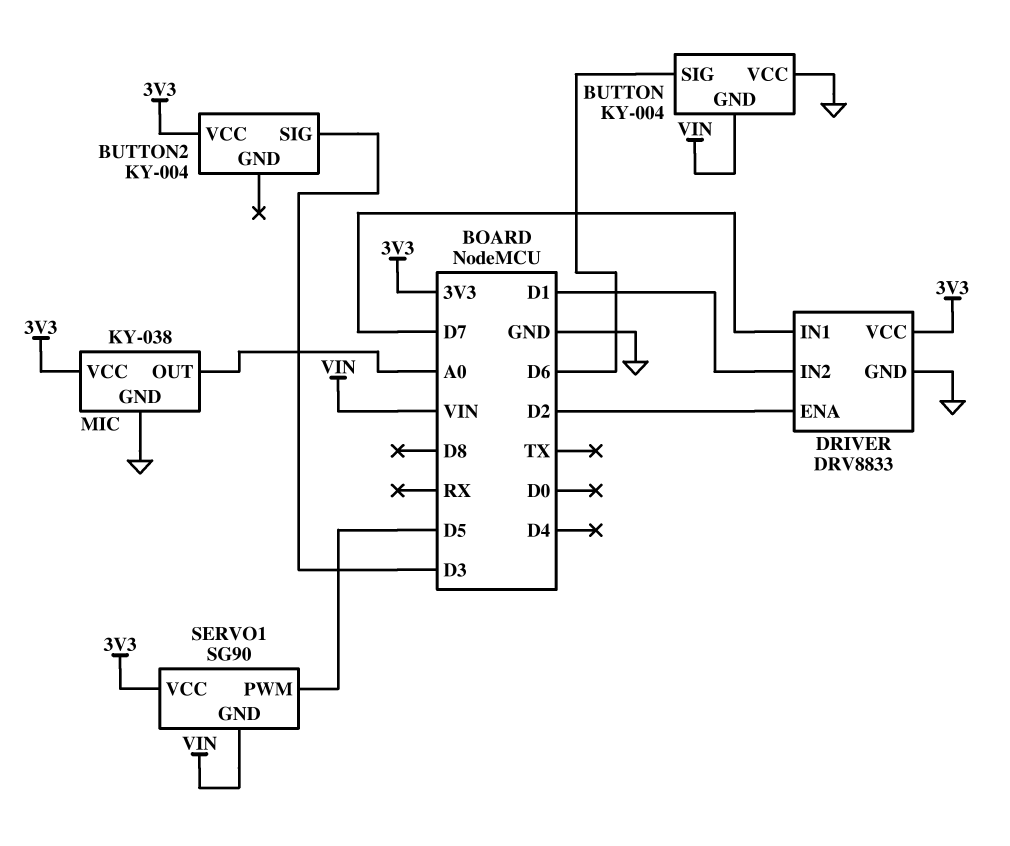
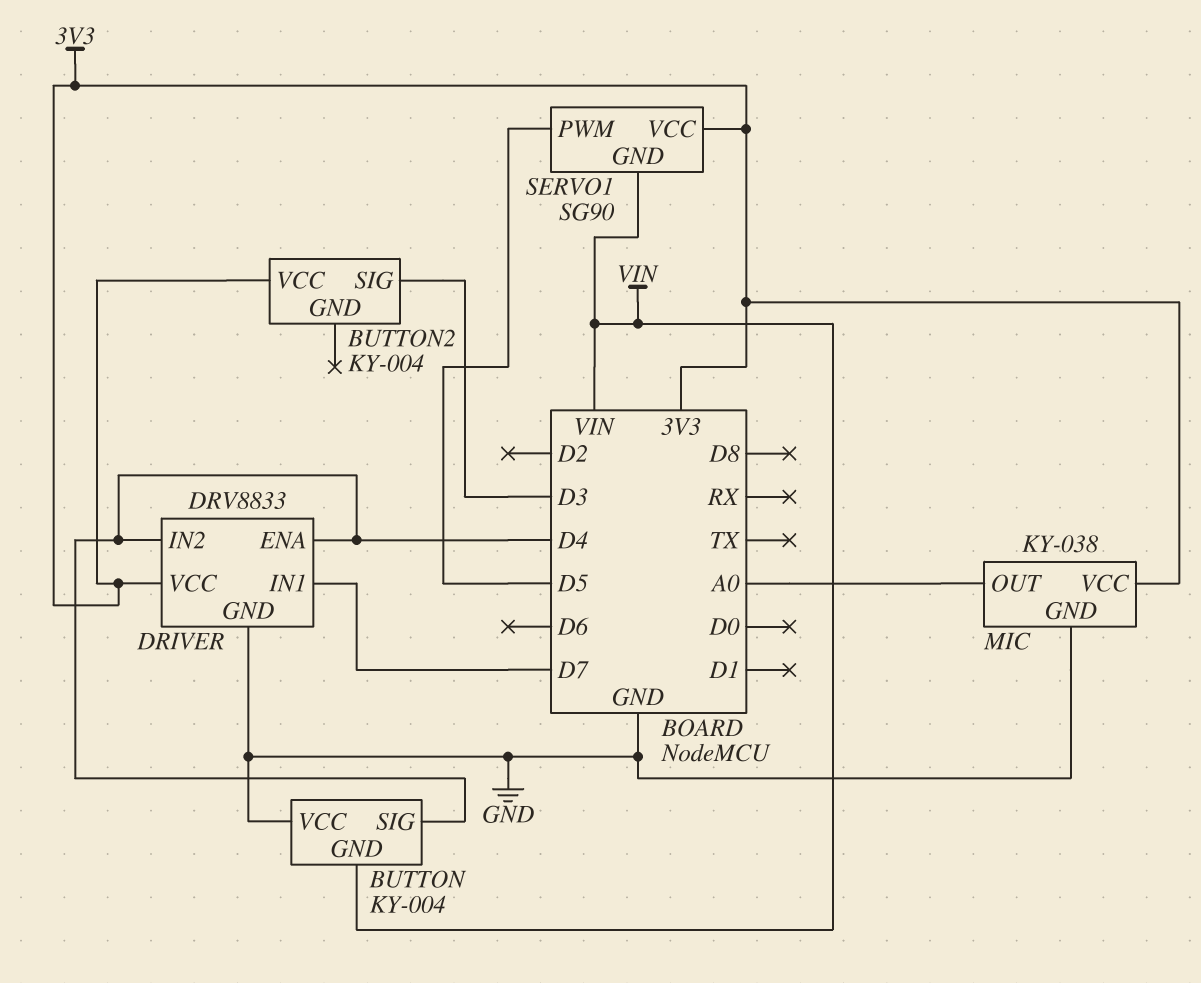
BUTTON pin SIG: D6 -> D4
DRIVER pin ENA: D2 -> D4
DRIVER pin IN2: D1 -> D4

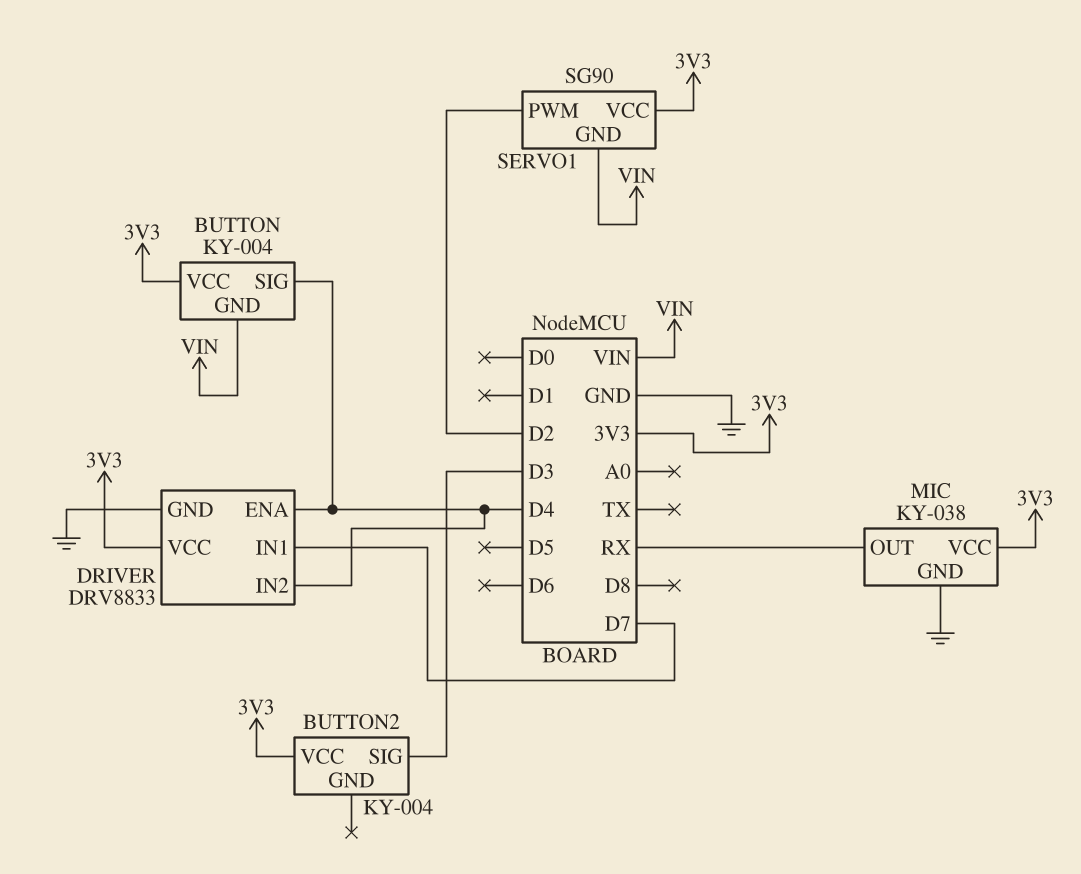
BUTTON pin VCC: GND -> 3V3
MIC pin OUT: A0 -> RX
SERVO1 pin PWM: D5 -> D2

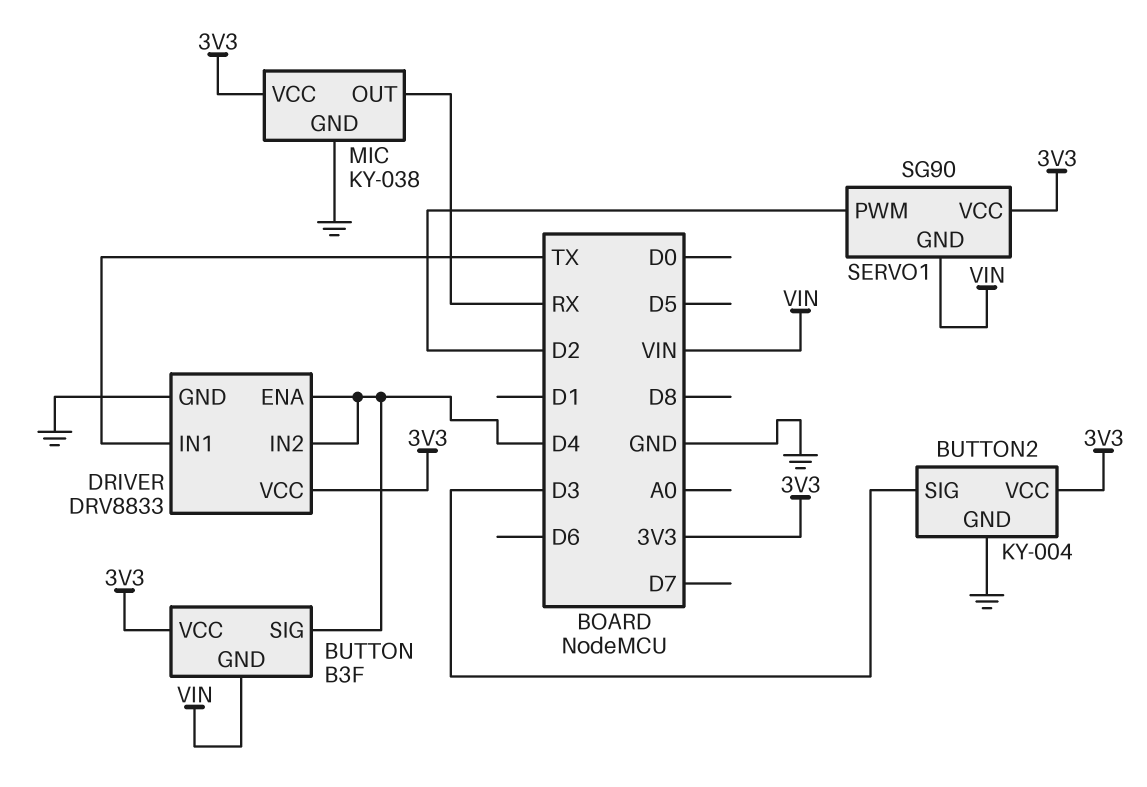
BUTTON: KY-004 -> B3F
BUTTON2 pin GND: none -> GND
DRIVER pin IN1: D7 -> TX

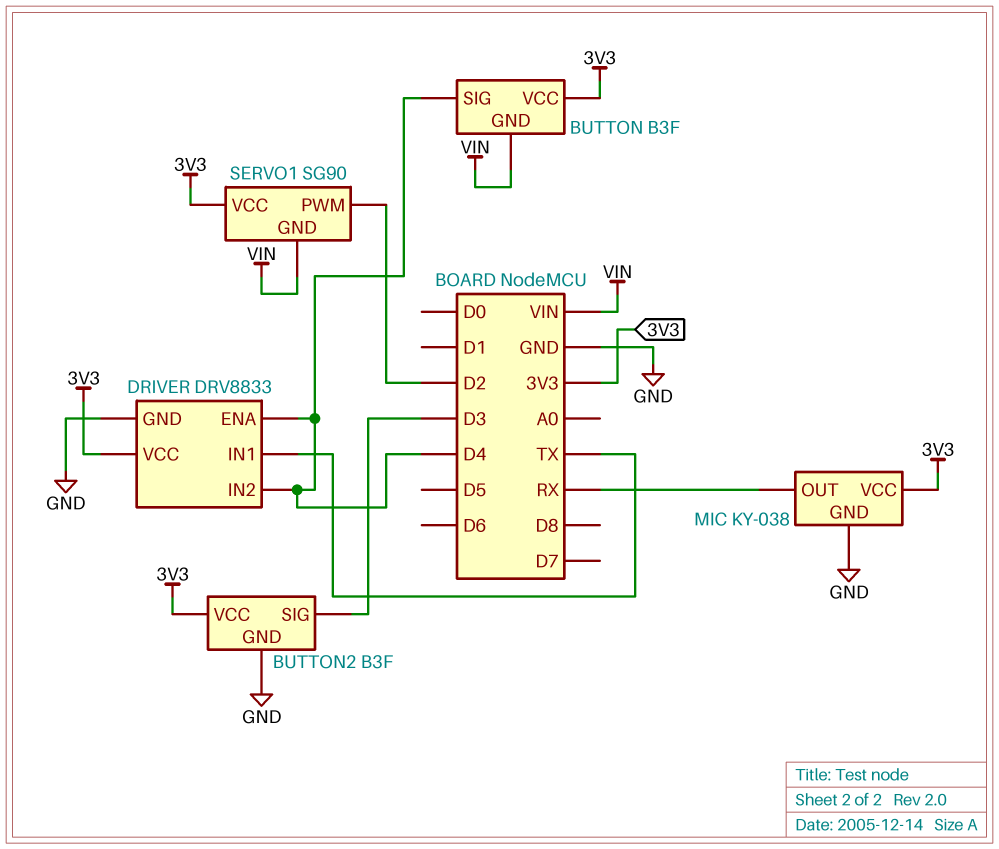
BUTTON2: KY-004 -> B3F

